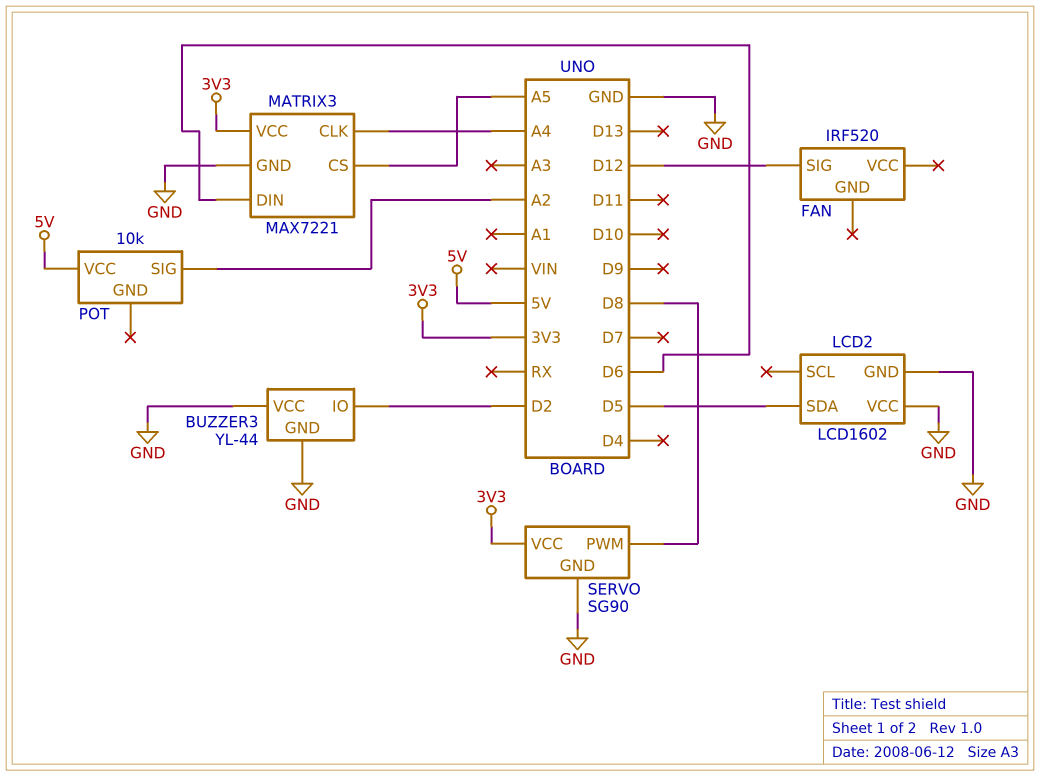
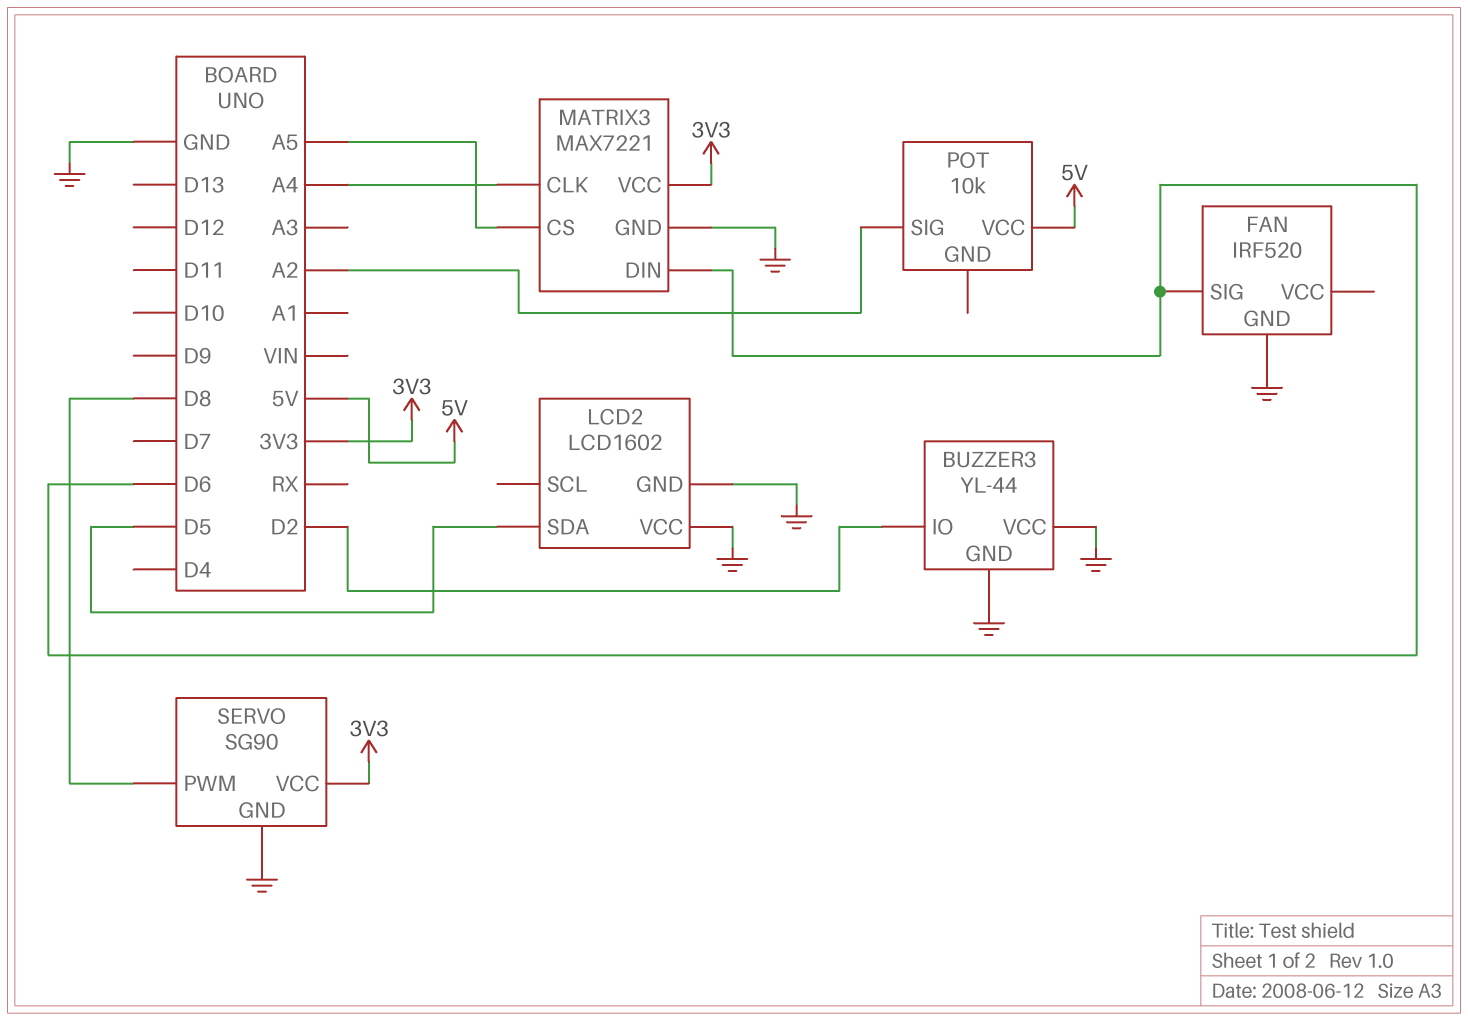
FAN pin GND: none -> GND
FAN pin SIG: D12 -> D6

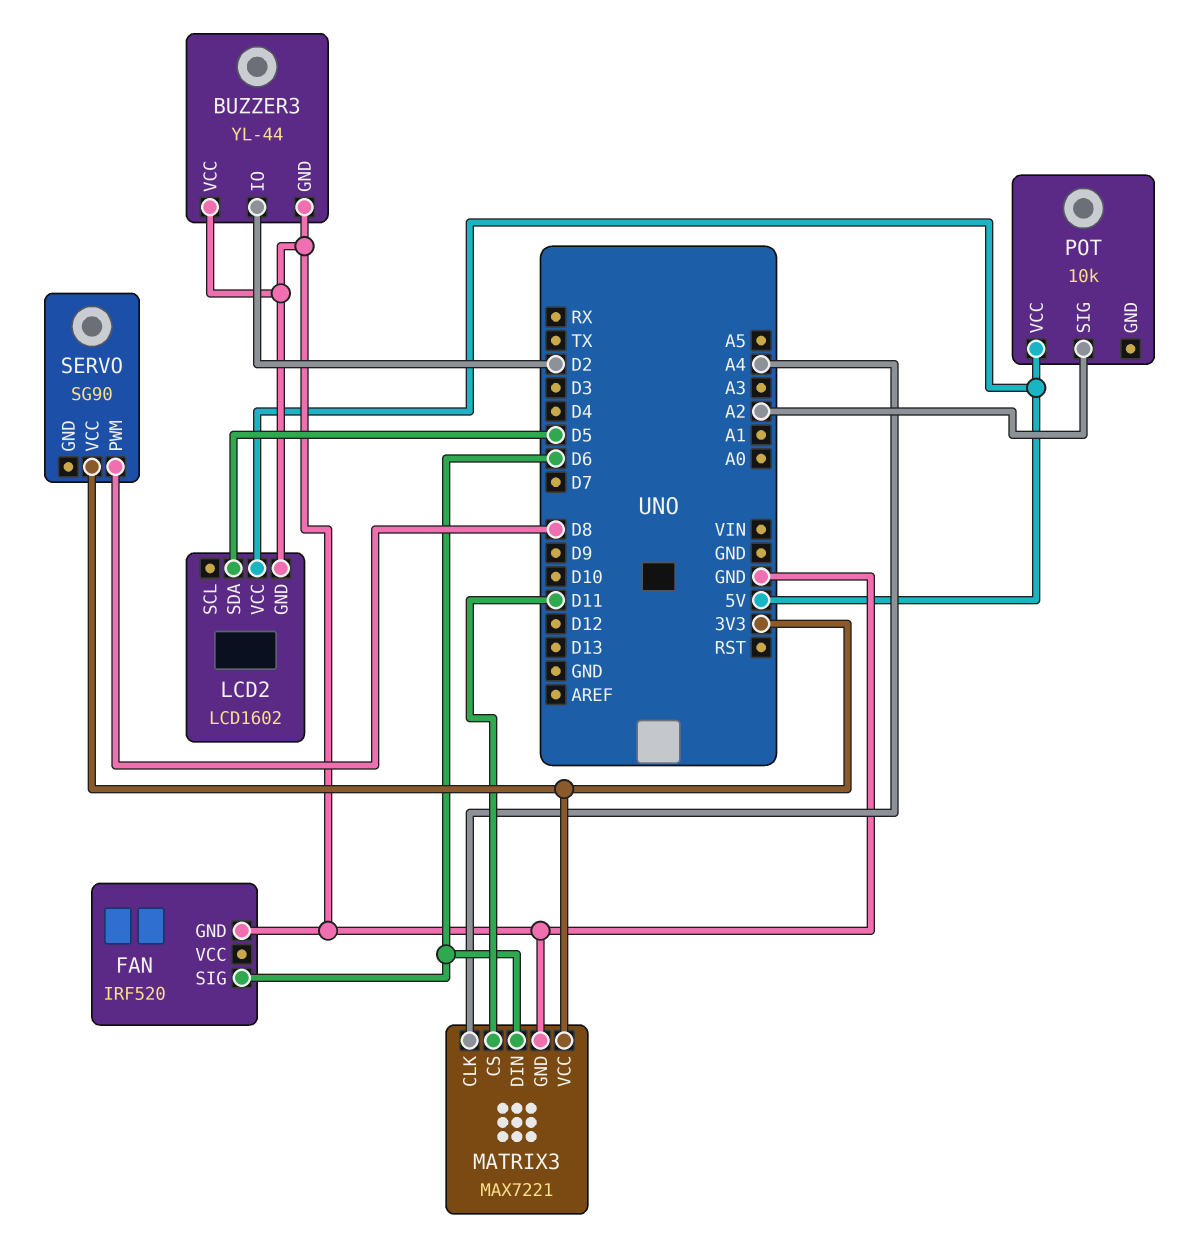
LCD2 pin VCC: GND -> 5V
MATRIX3 pin CS: A5 -> D11
SERVO pin GND: GND -> none

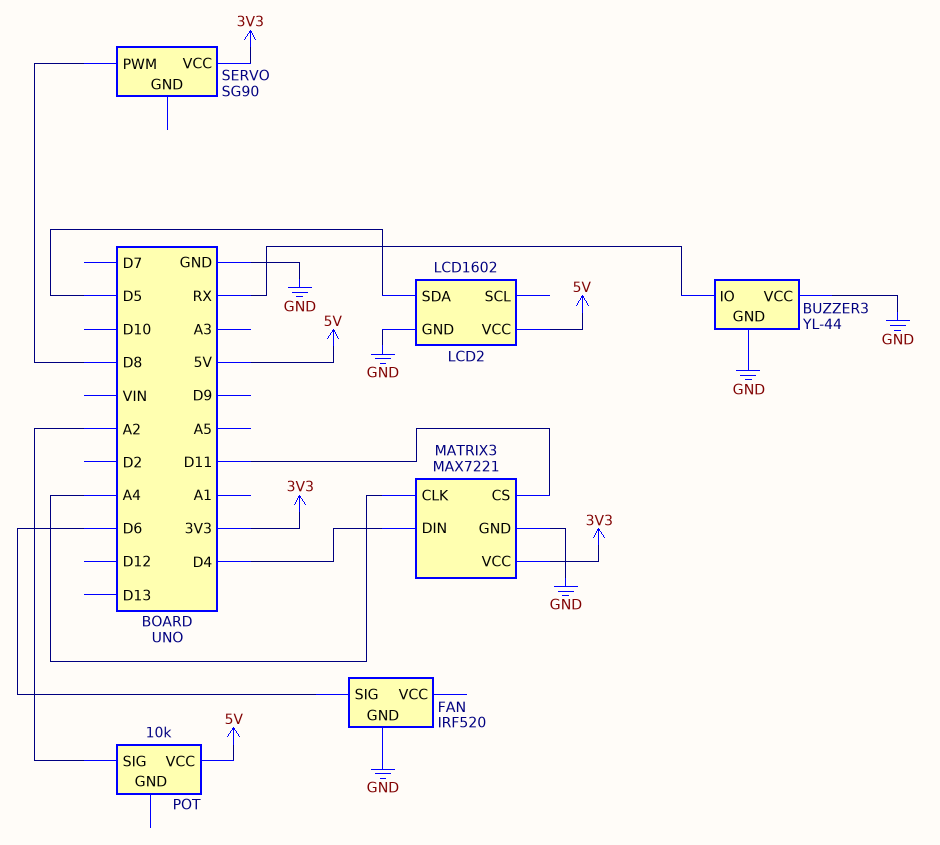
BUZZER3 pin IO: D2 -> RX
MATRIX3 pin DIN: D6 -> D4

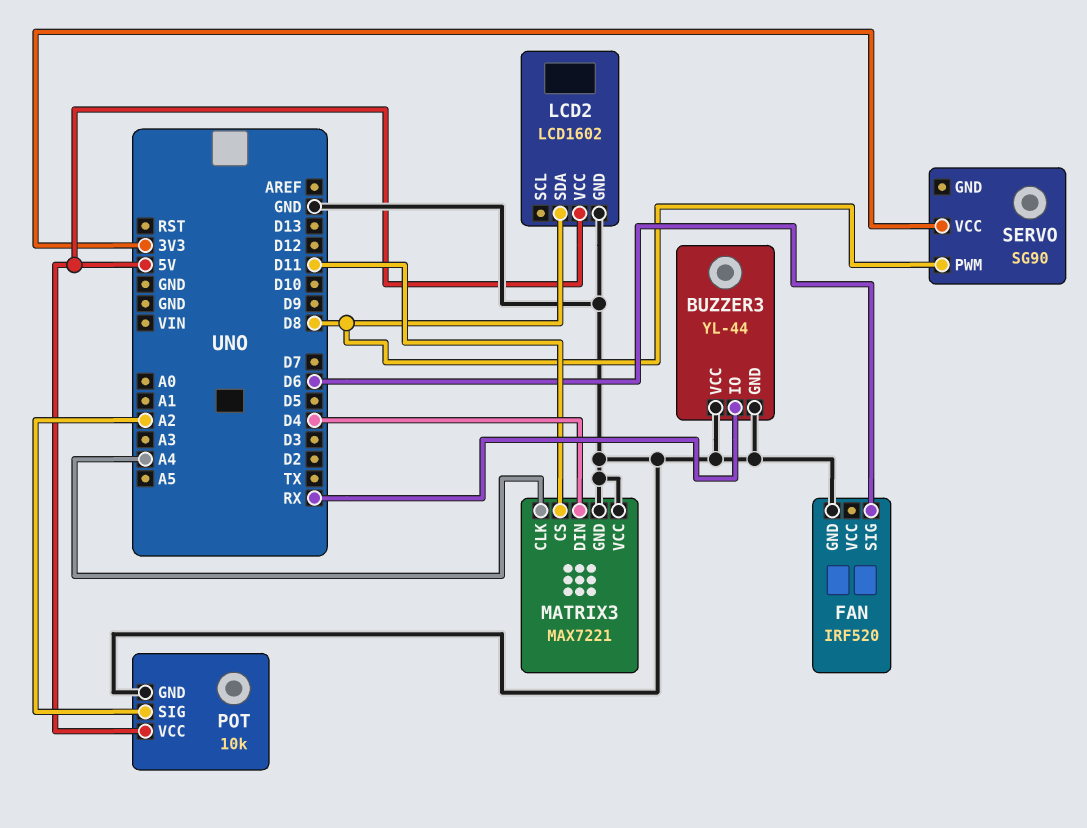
LCD2 pin SDA: D5 -> D8
MATRIX3 pin VCC: 3V3 -> GND
POT pin GND: none -> GND

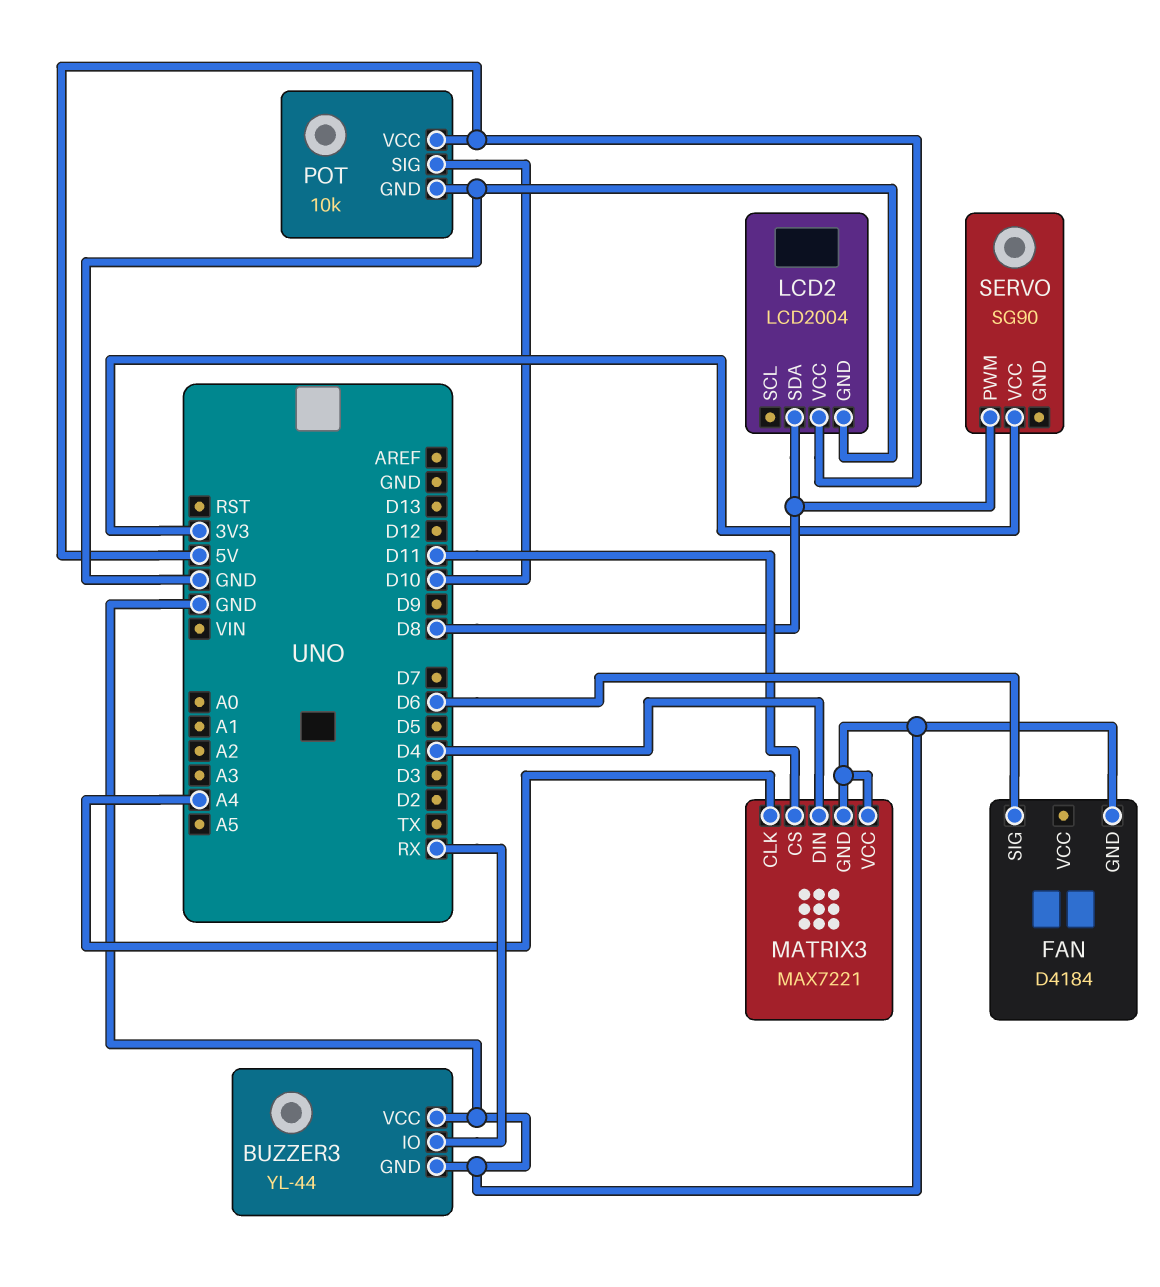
FAN: IRF520 -> D4184
LCD2: LCD1602 -> LCD2004
POT pin SIG: A2 -> D10

